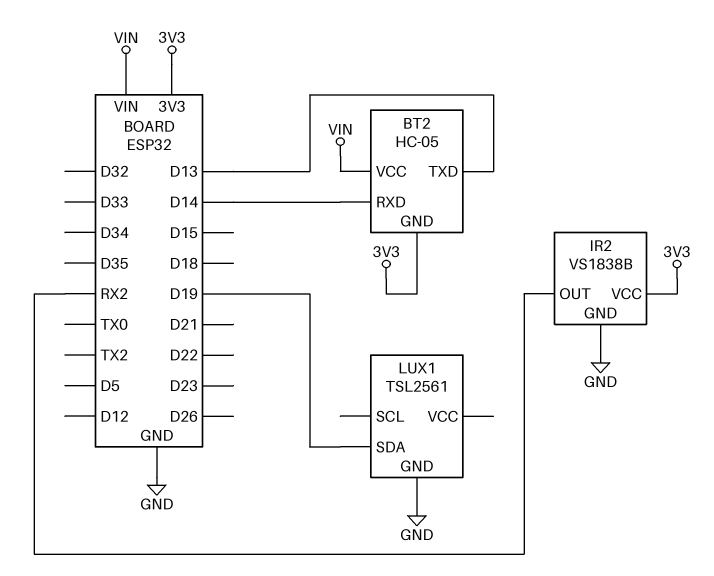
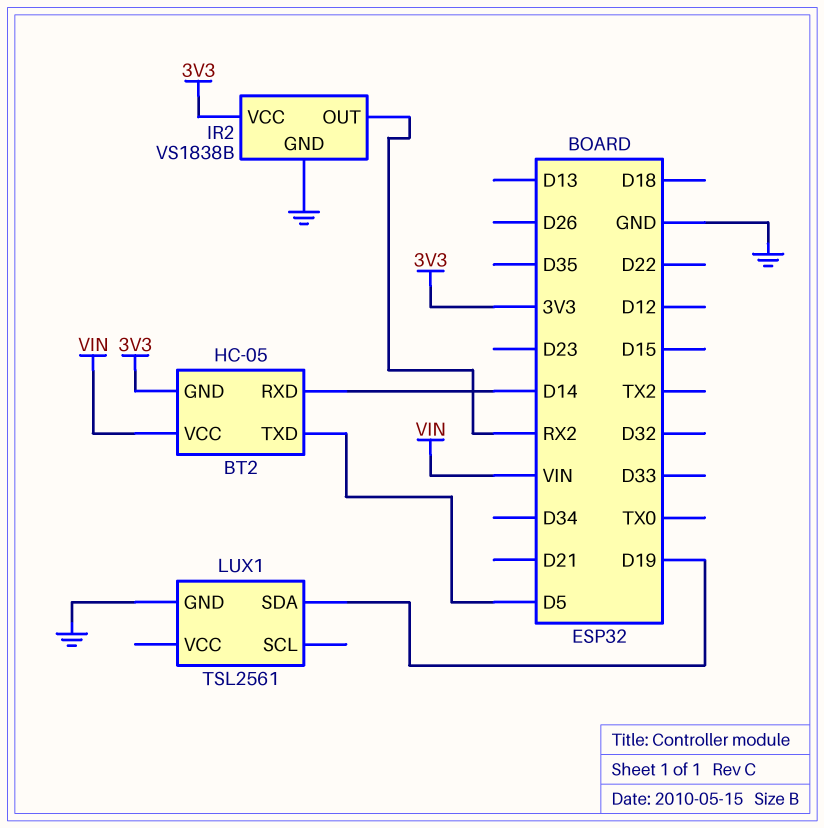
BT2 pin TXD: D13 -> D5

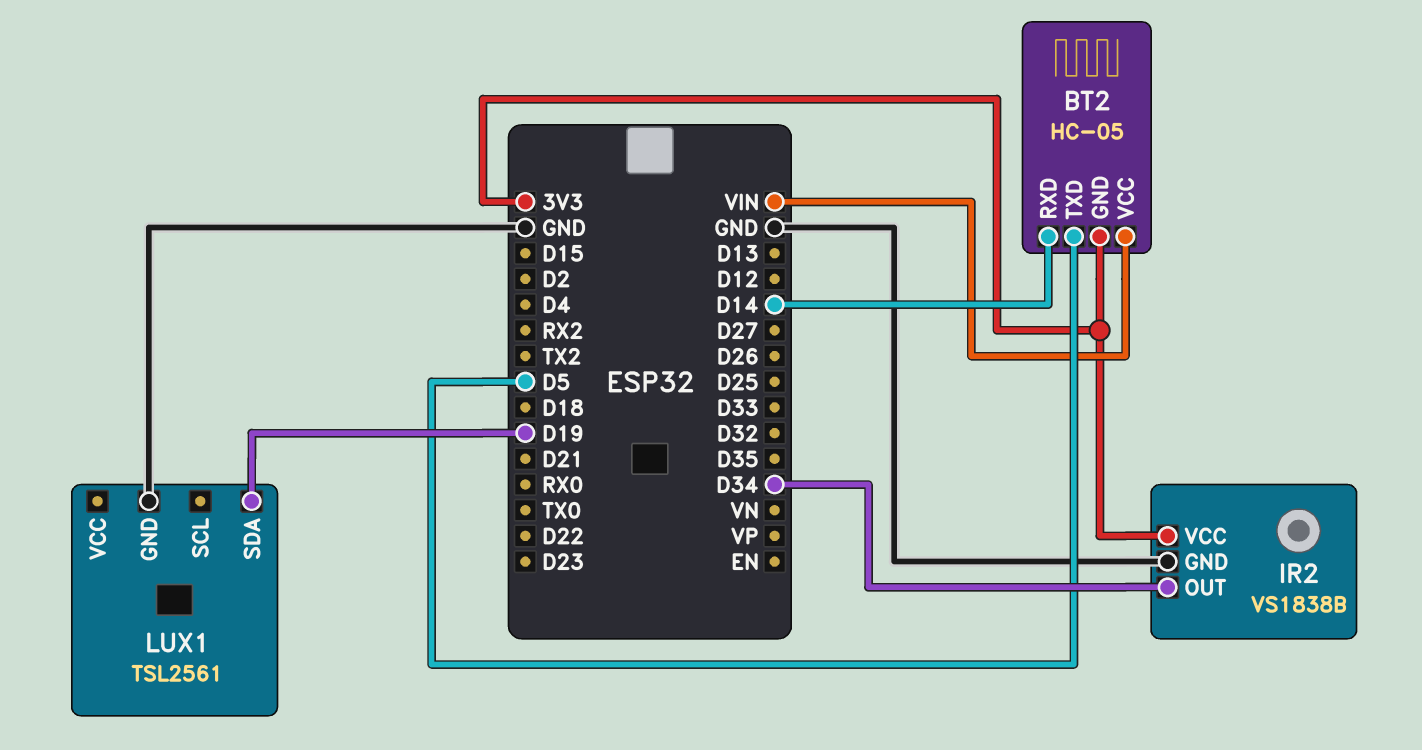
IR2 pin OUT: RX2 -> D34

